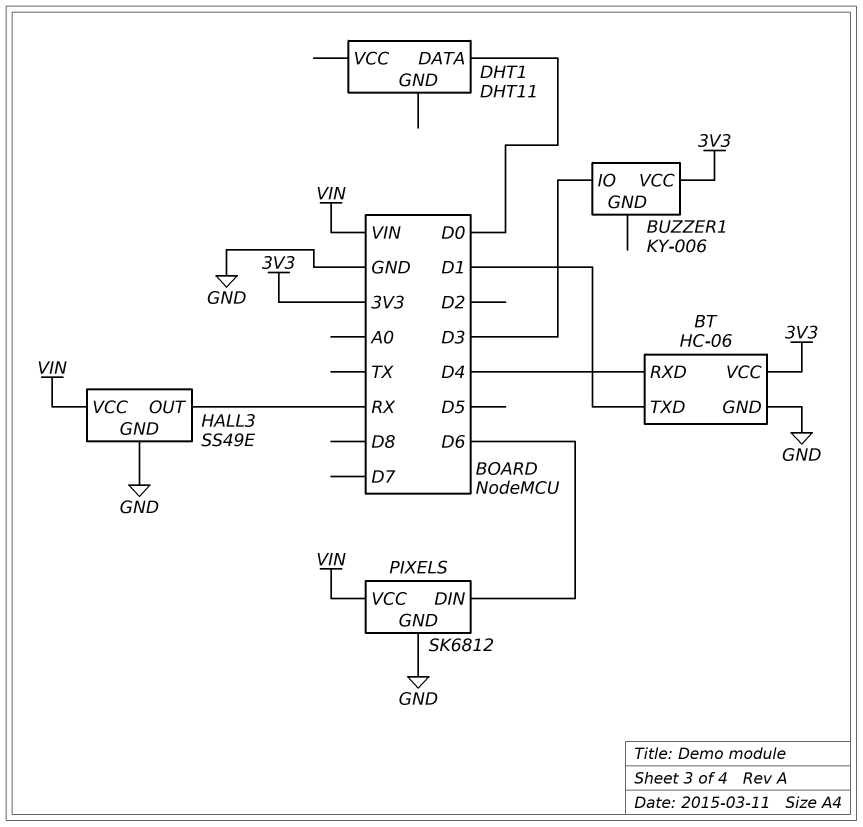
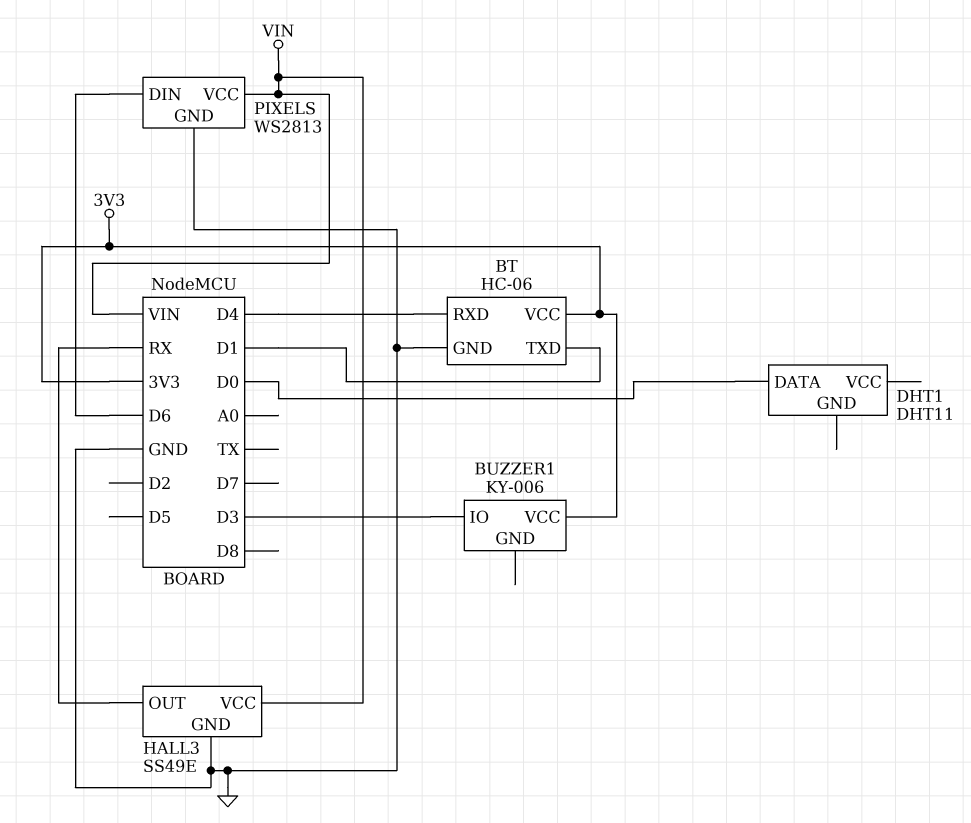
PIXELS: SK6812 -> WS2813

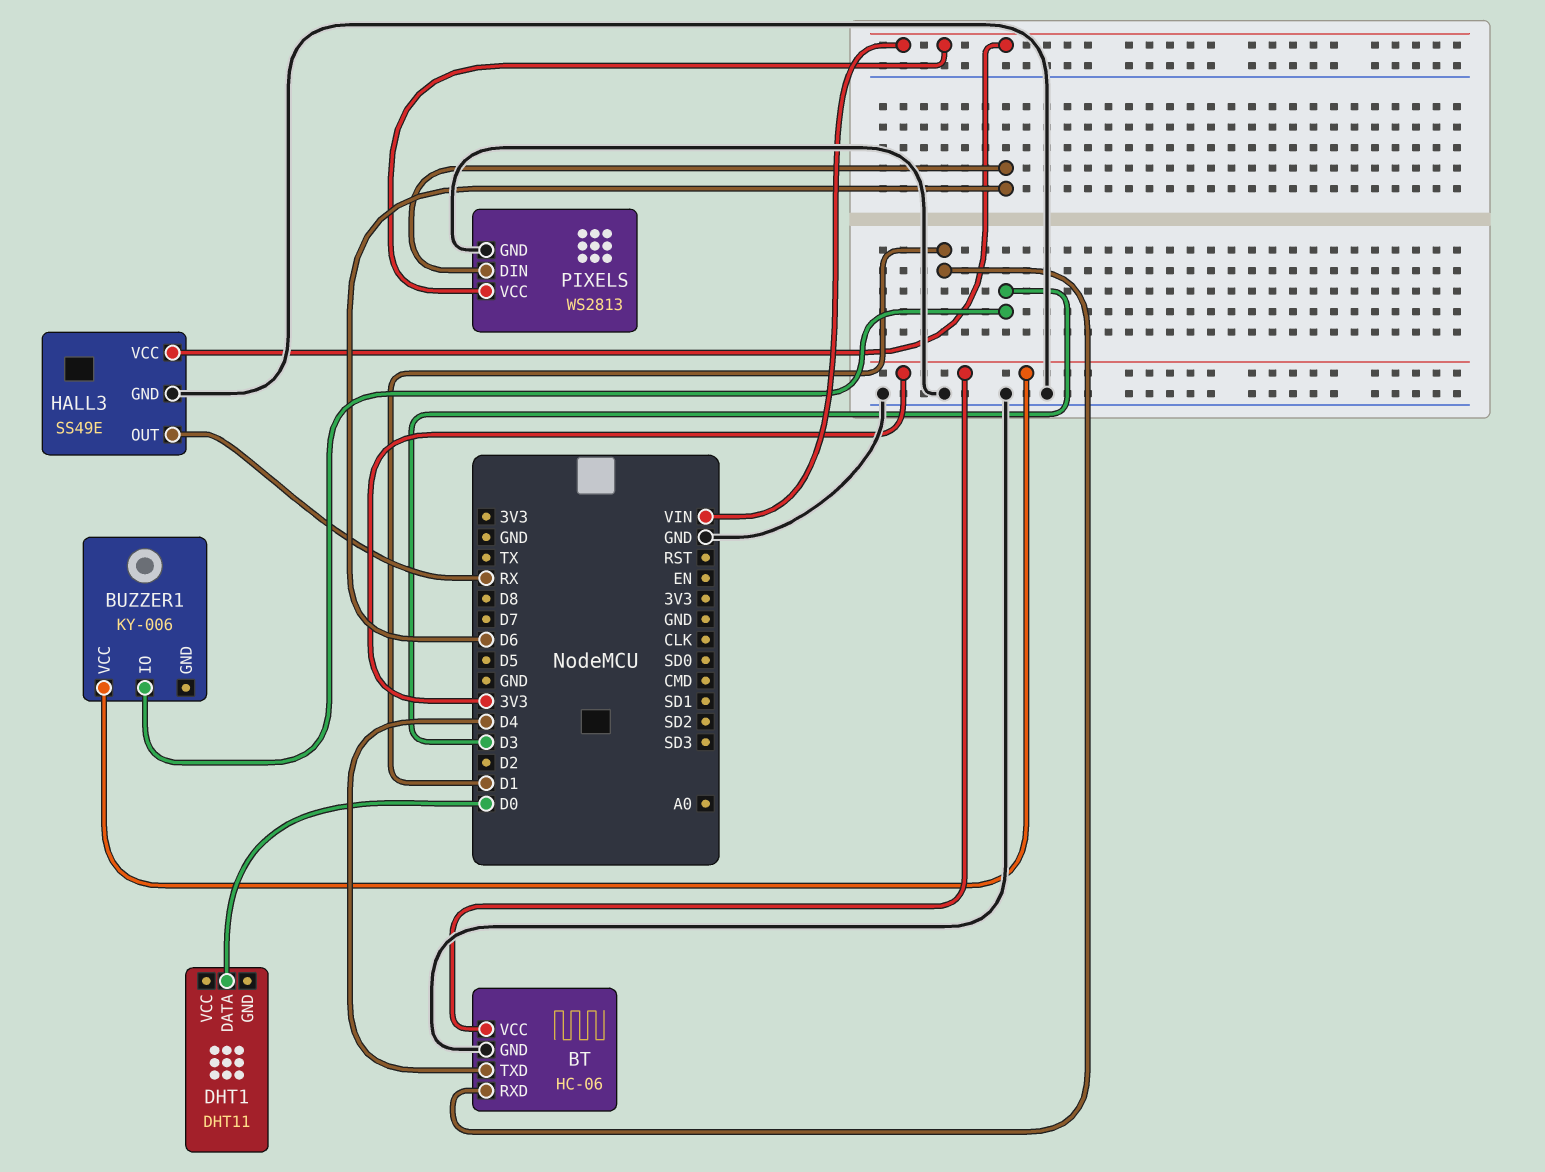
BT pin RXD: D4 -> D1
BT pin TXD: D1 -> D4

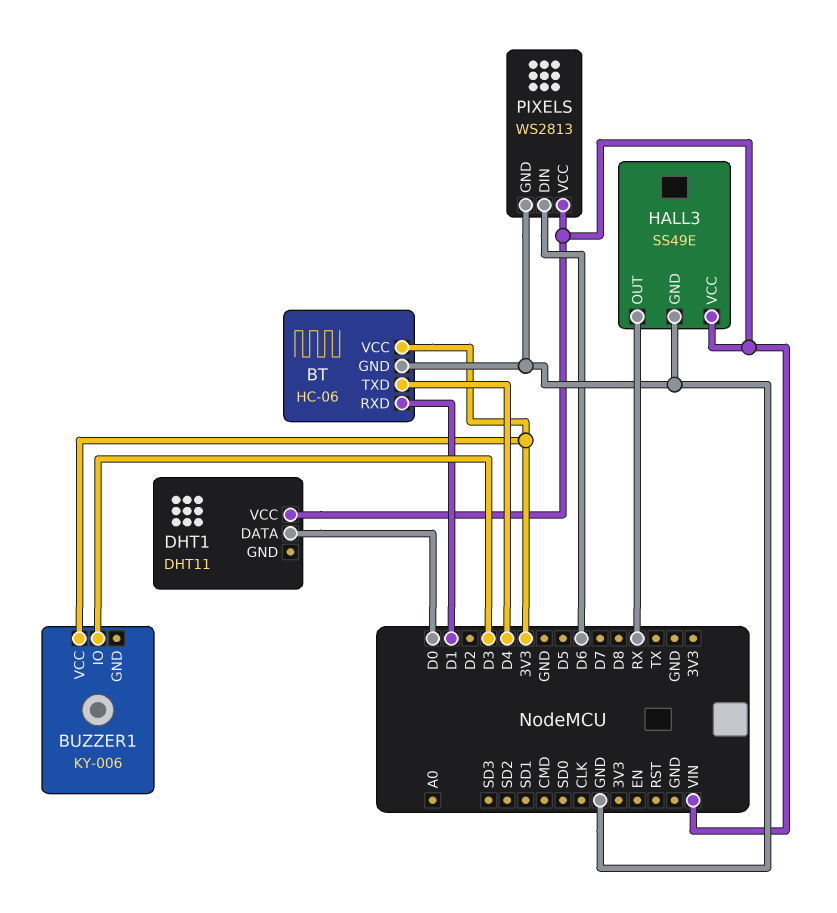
DHT1 pin VCC: none -> VIN

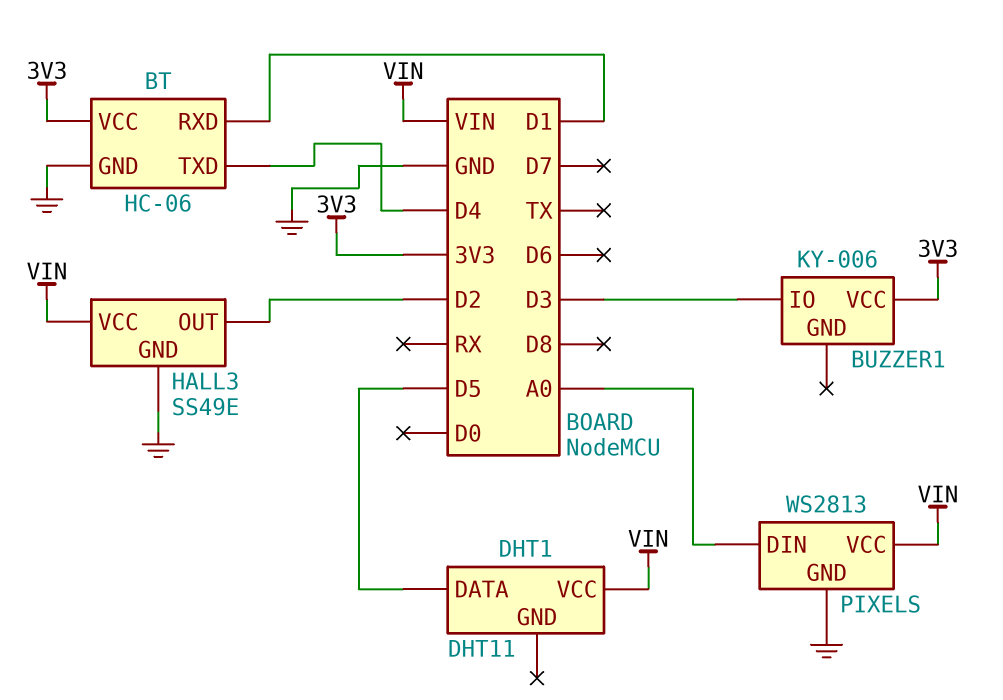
DHT1 pin DATA: D0 -> D5
HALL3 pin OUT: RX -> D2
PIXELS pin DIN: D6 -> A0

